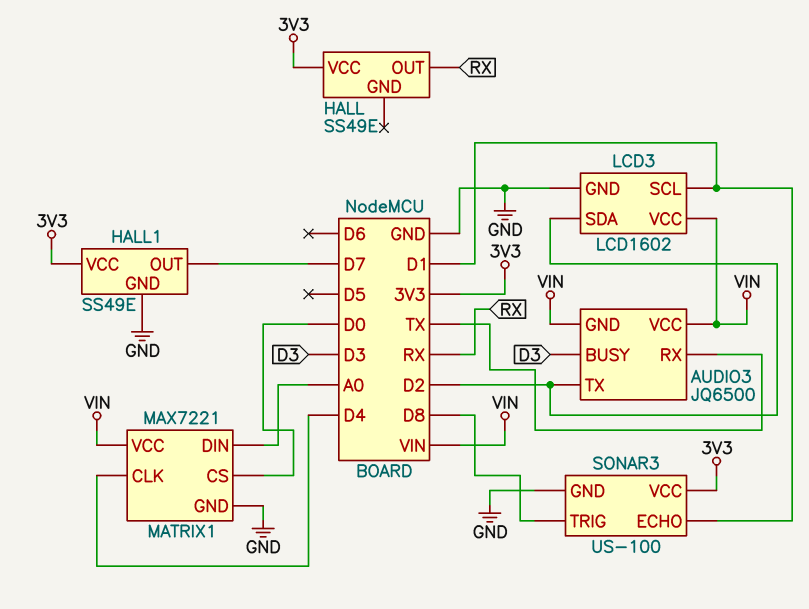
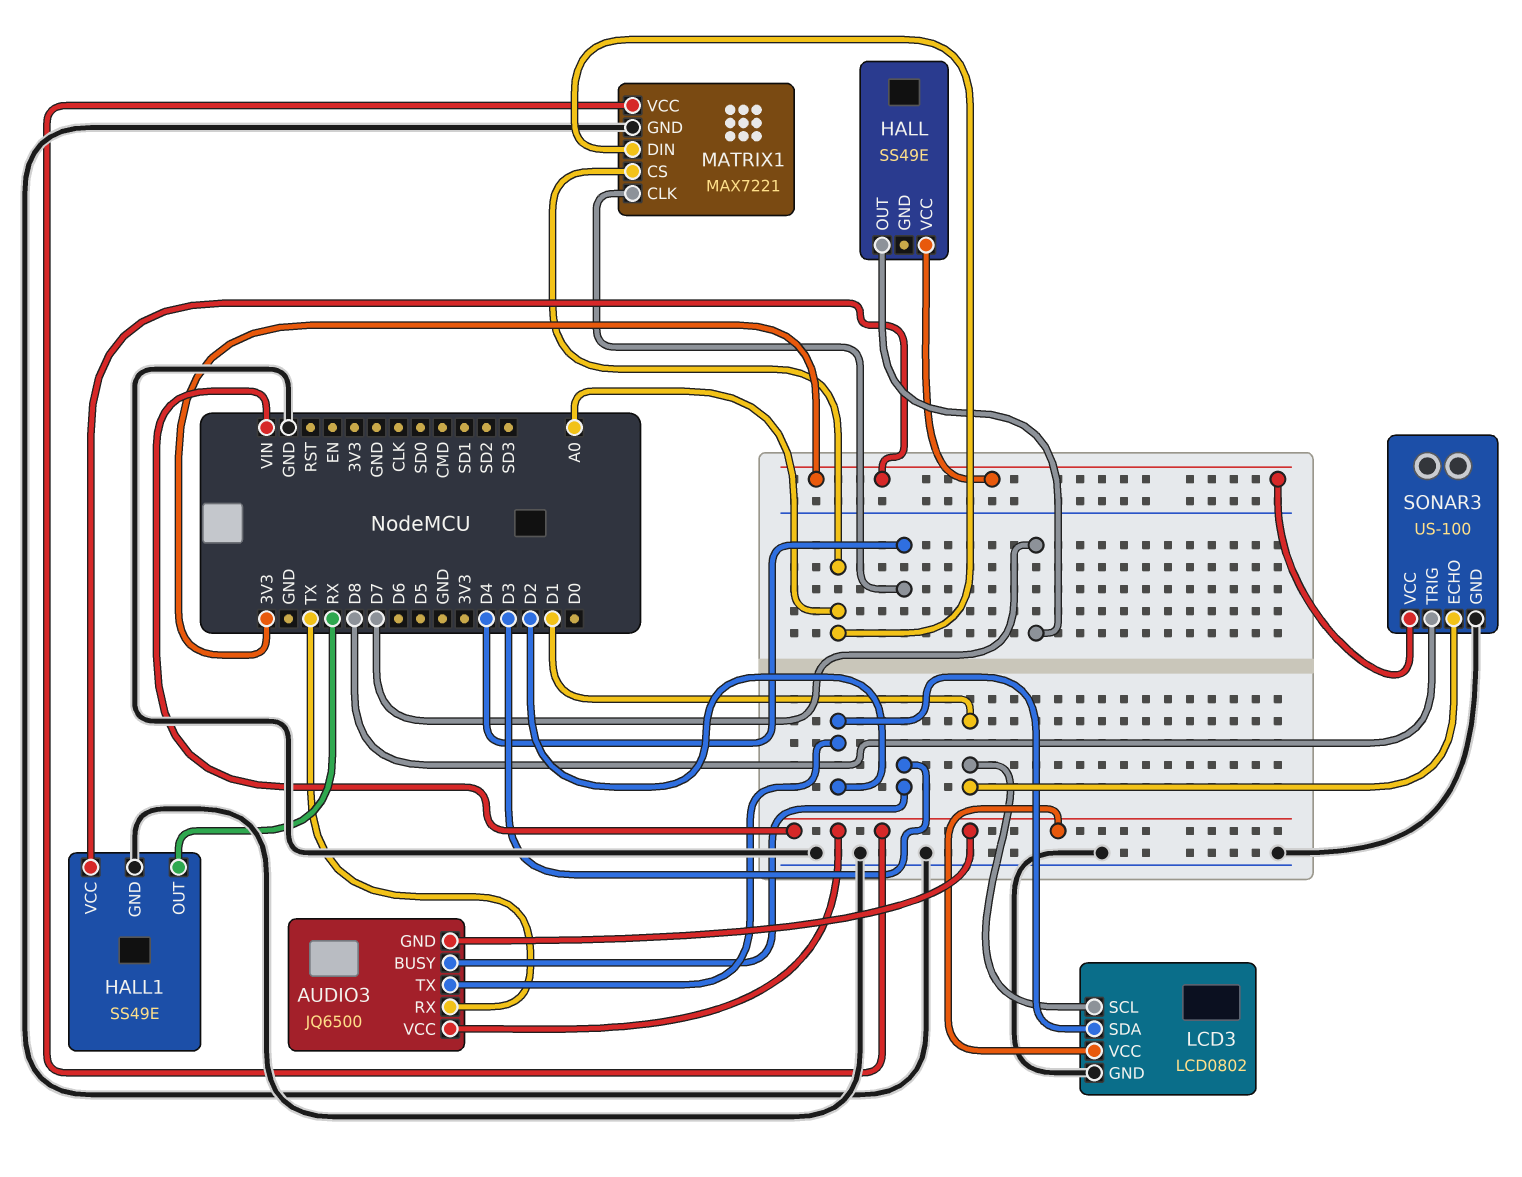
HALL pin OUT: RX -> D7
HALL1 pin OUT: D7 -> RX
LCD3: LCD1602 -> LCD0802
MATRIX1 pin CS: D0 -> A0

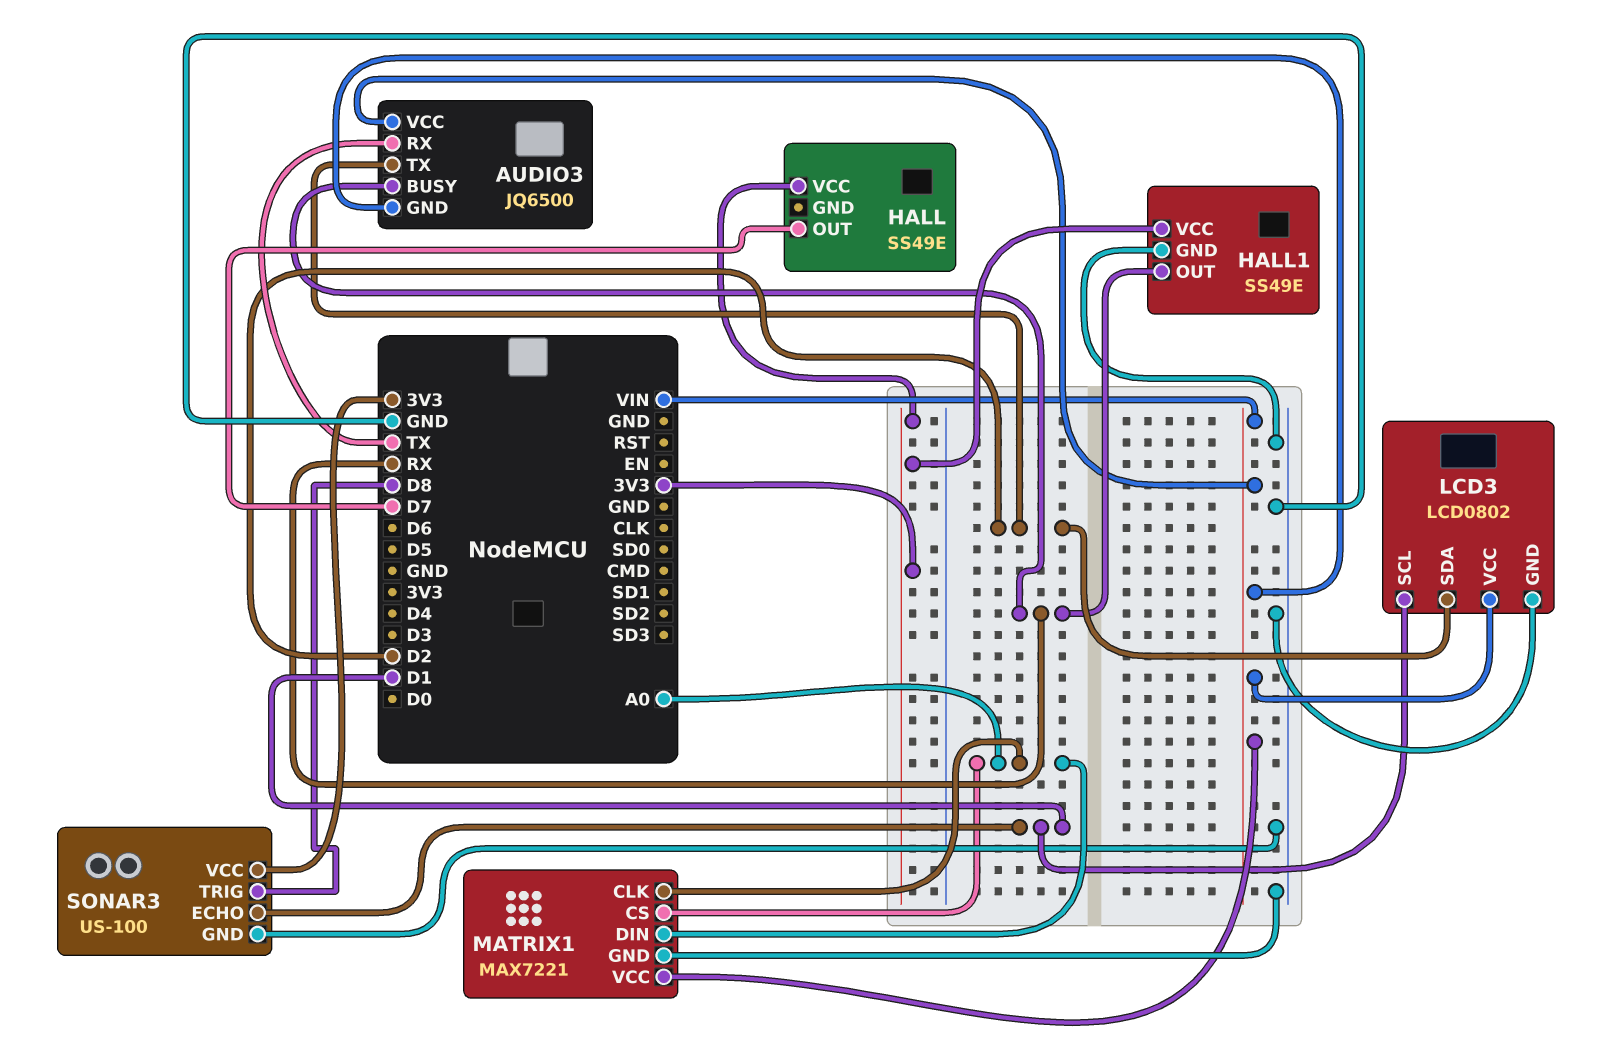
AUDIO3 pin BUSY: D3 -> RX
MATRIX1 pin CLK: D4 -> A0

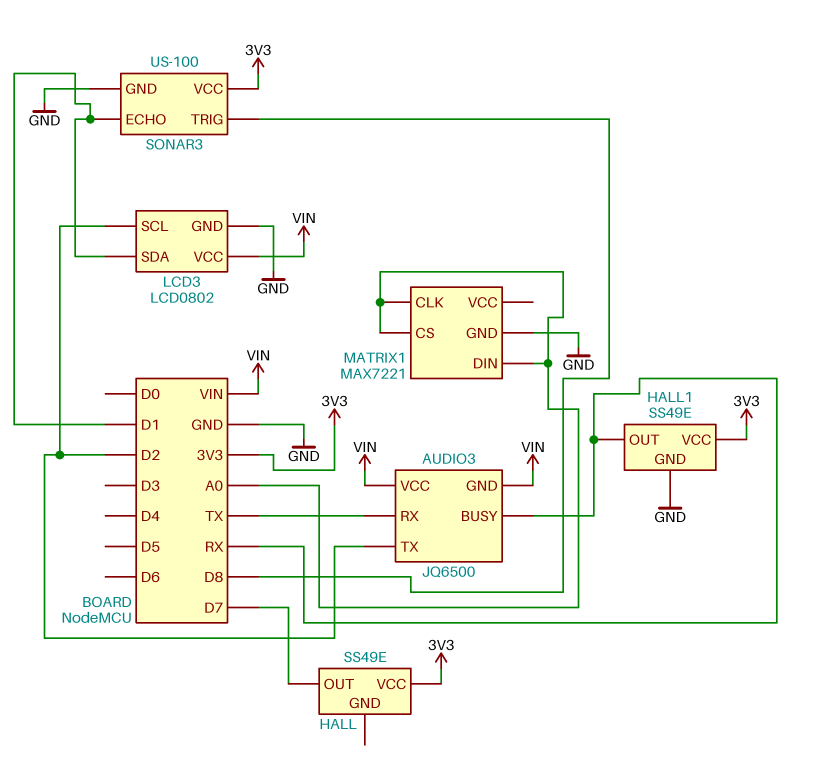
LCD3 pin SCL: D1 -> D2
LCD3 pin SDA: D2 -> D1
MATRIX1 pin VCC: VIN -> none

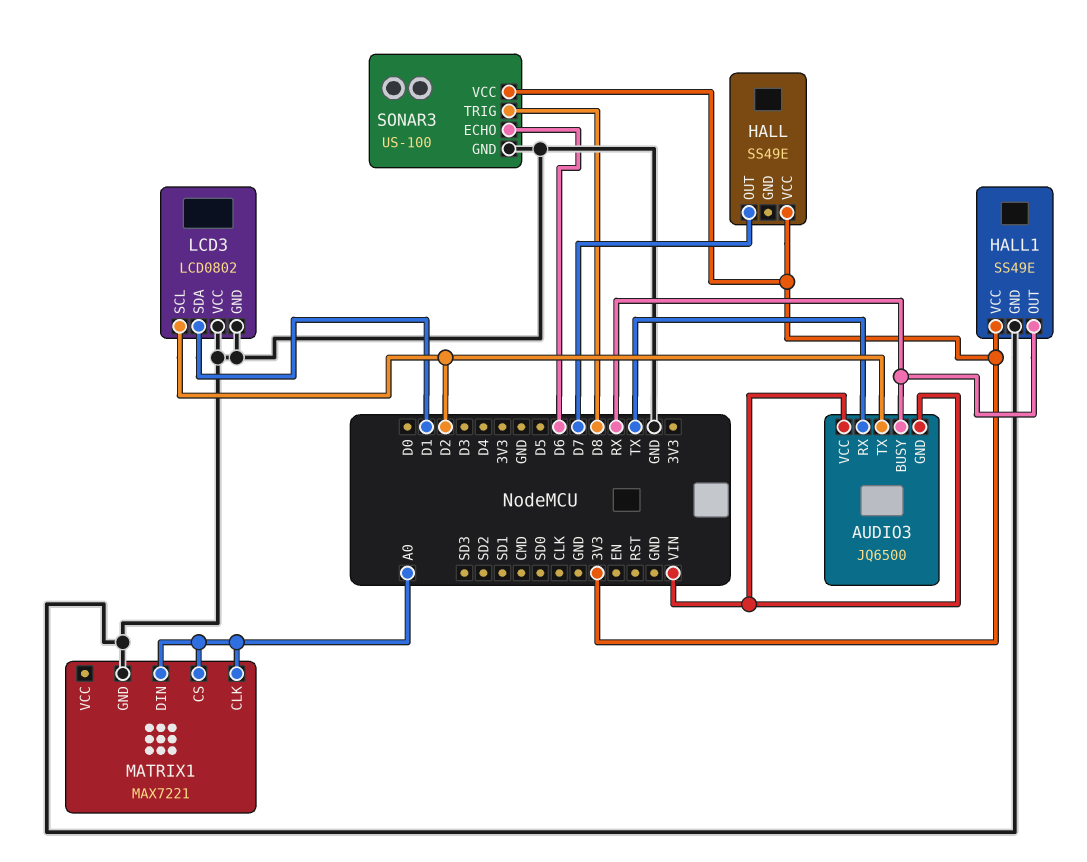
LCD3 pin VCC: VIN -> GND
SONAR3 pin ECHO: D1 -> D6

